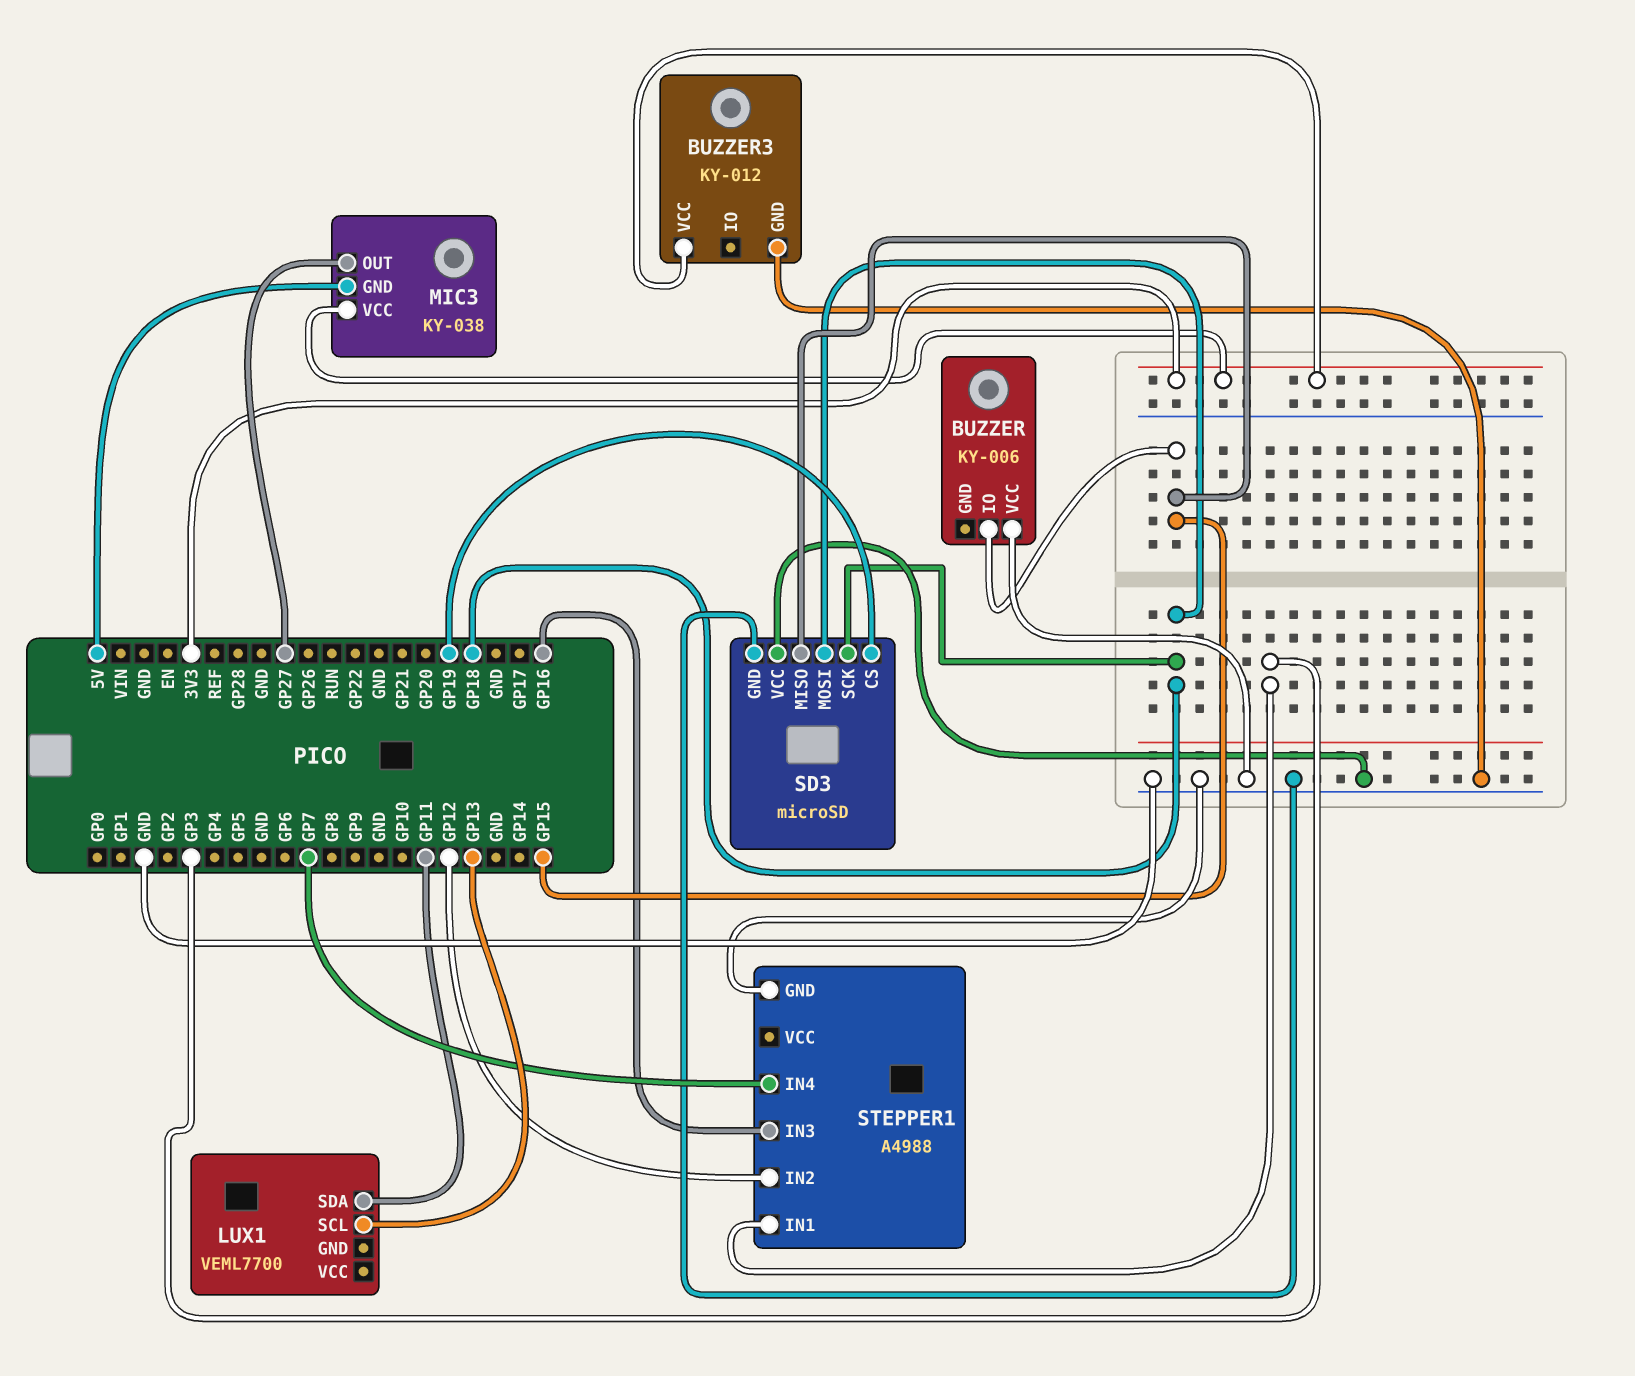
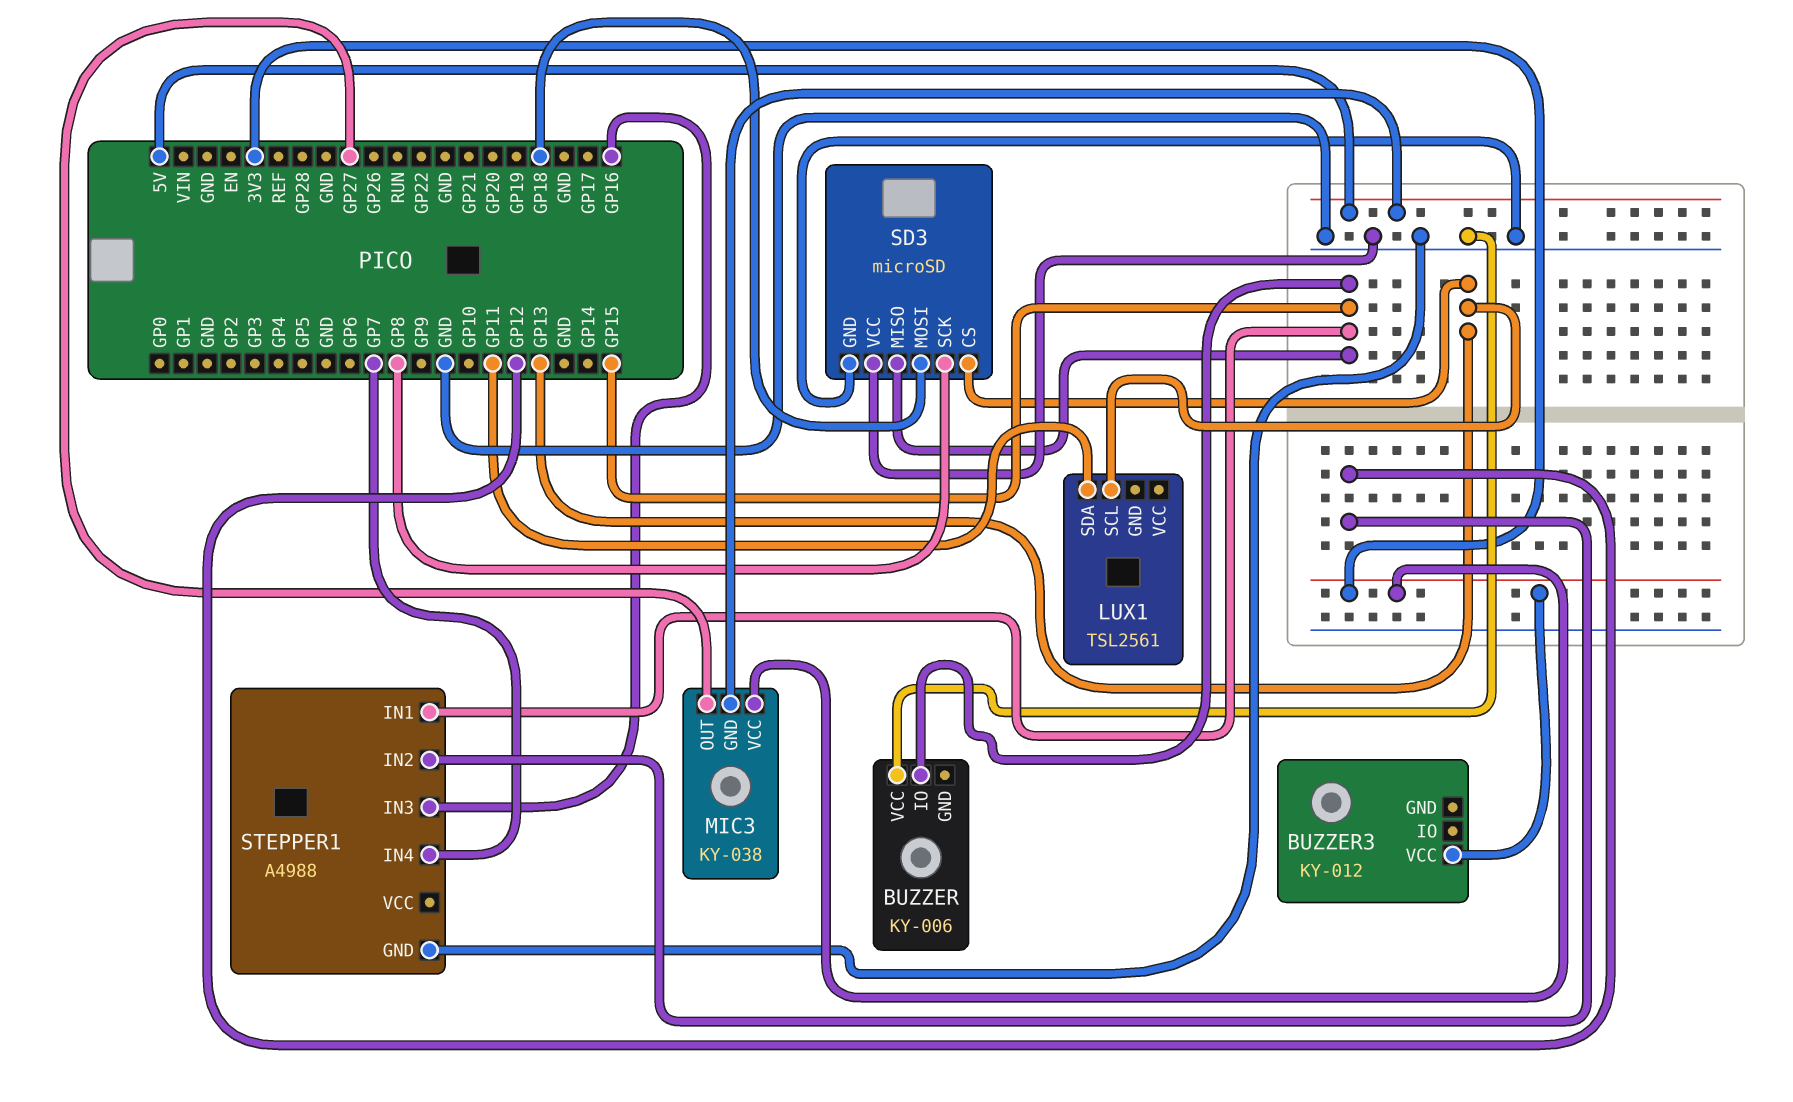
BUZZER3 pin GND: GND -> none
LUX1: VEML7700 -> TSL2561
SD3 pin CS: GP19 -> GP13
SD3 pin SCK: GP18 -> GP8
STEPPER1 pin IN1: GP3 -> GP15

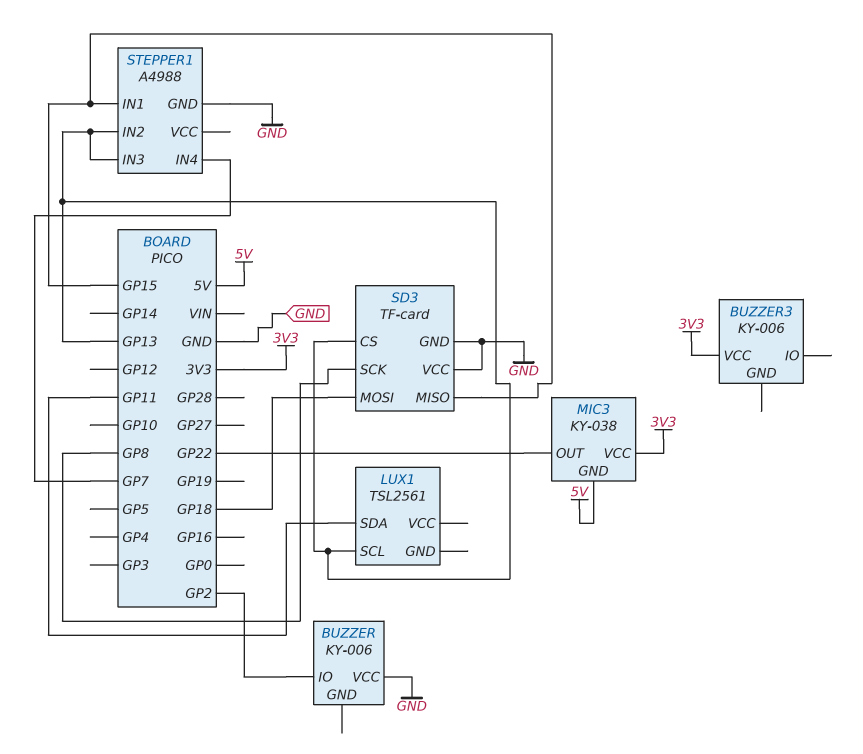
BUZZER pin IO: GP15 -> GP2
BUZZER3: KY-012 -> KY-006
MIC3 pin OUT: GP27 -> GP22
SD3: microSD -> TF-card
STEPPER1 pin IN2: GP12 -> GP13
STEPPER1 pin IN3: GP16 -> GP13

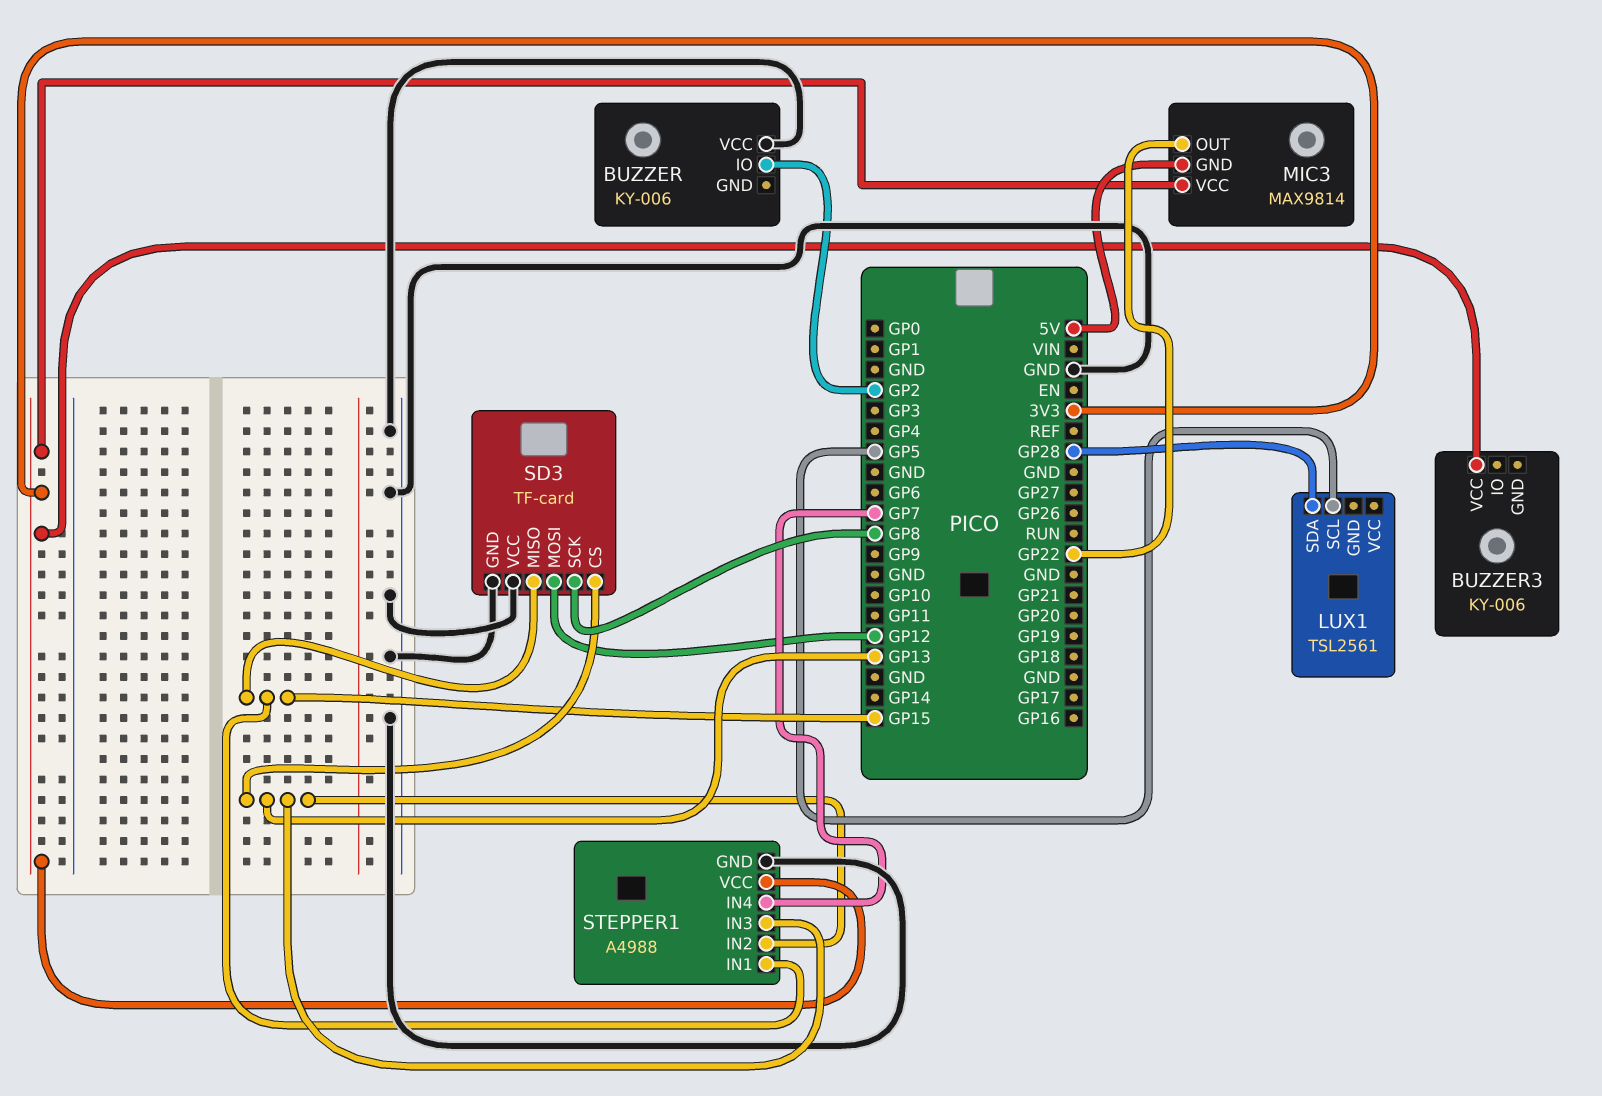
LUX1 pin SCL: GP13 -> GP5
LUX1 pin SDA: GP11 -> GP28
MIC3: KY-038 -> MAX9814
SD3 pin MOSI: GP18 -> GP12
STEPPER1 pin VCC: none -> 3V3

